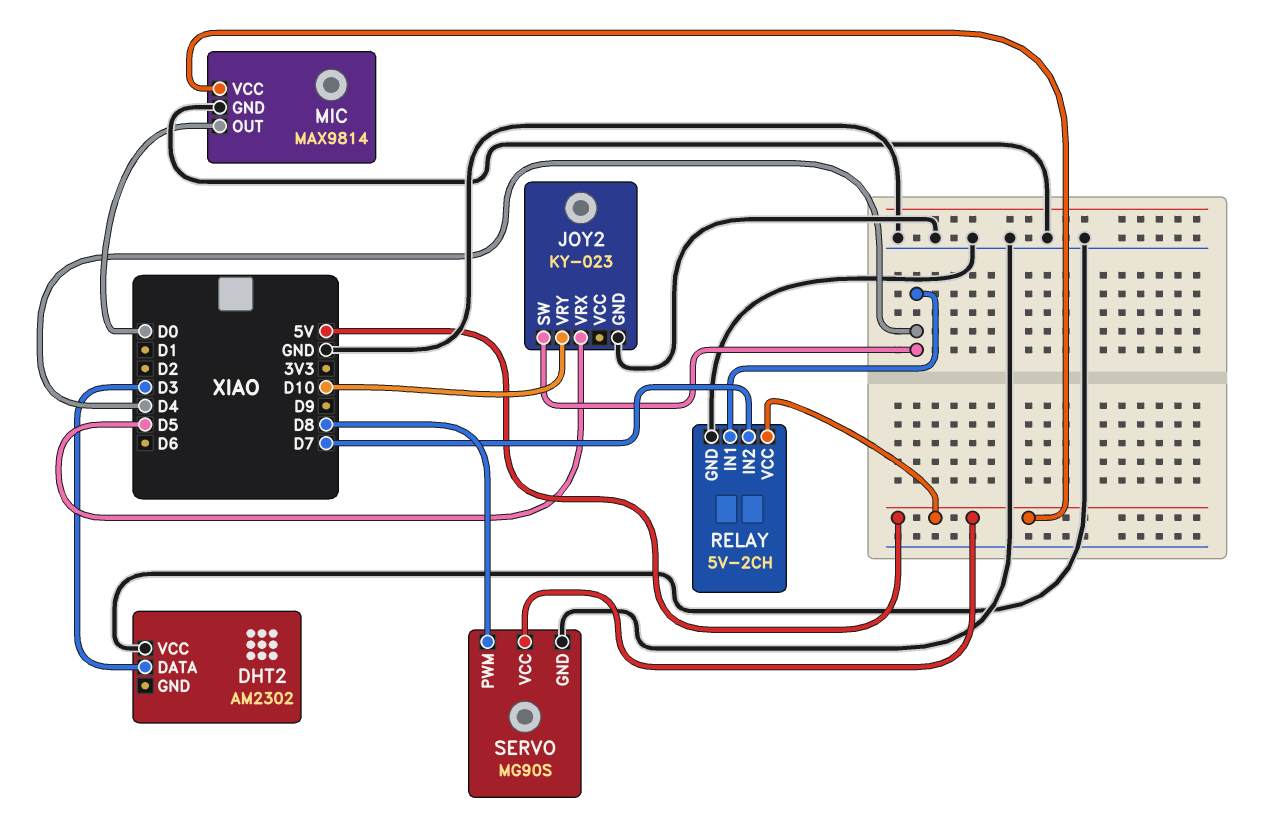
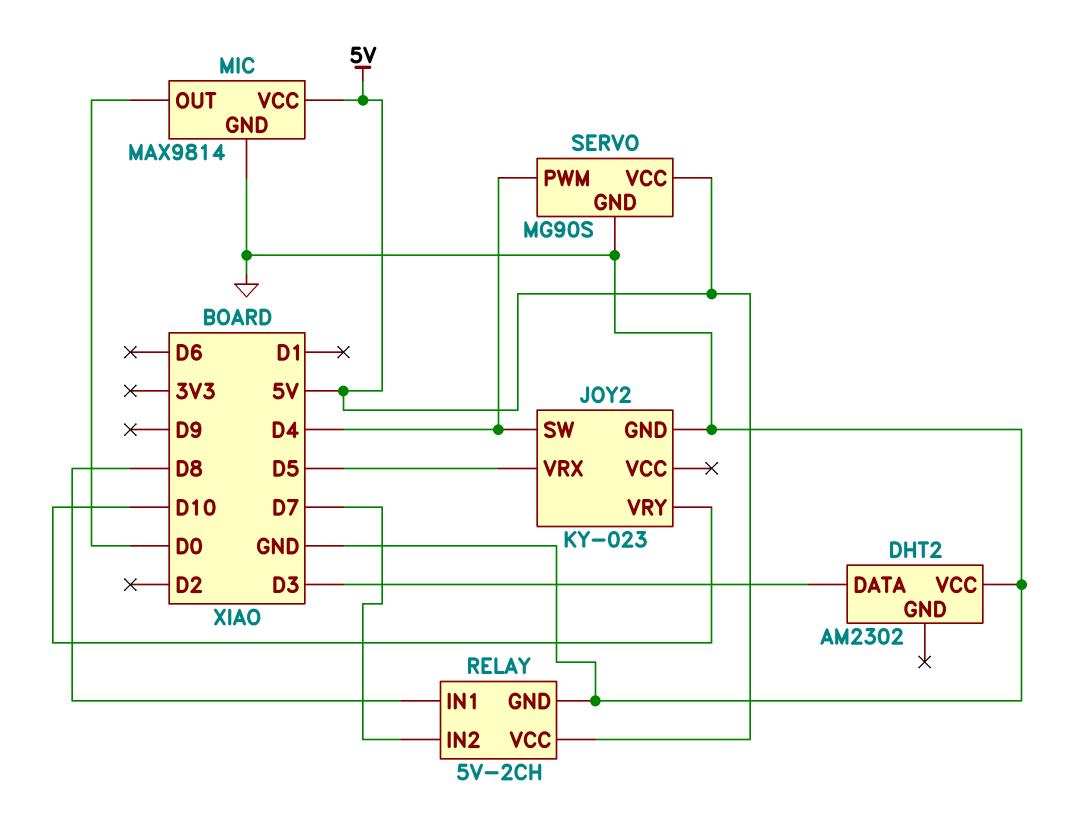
RELAY pin IN1: D4 -> D8
SERVO pin PWM: D8 -> D4

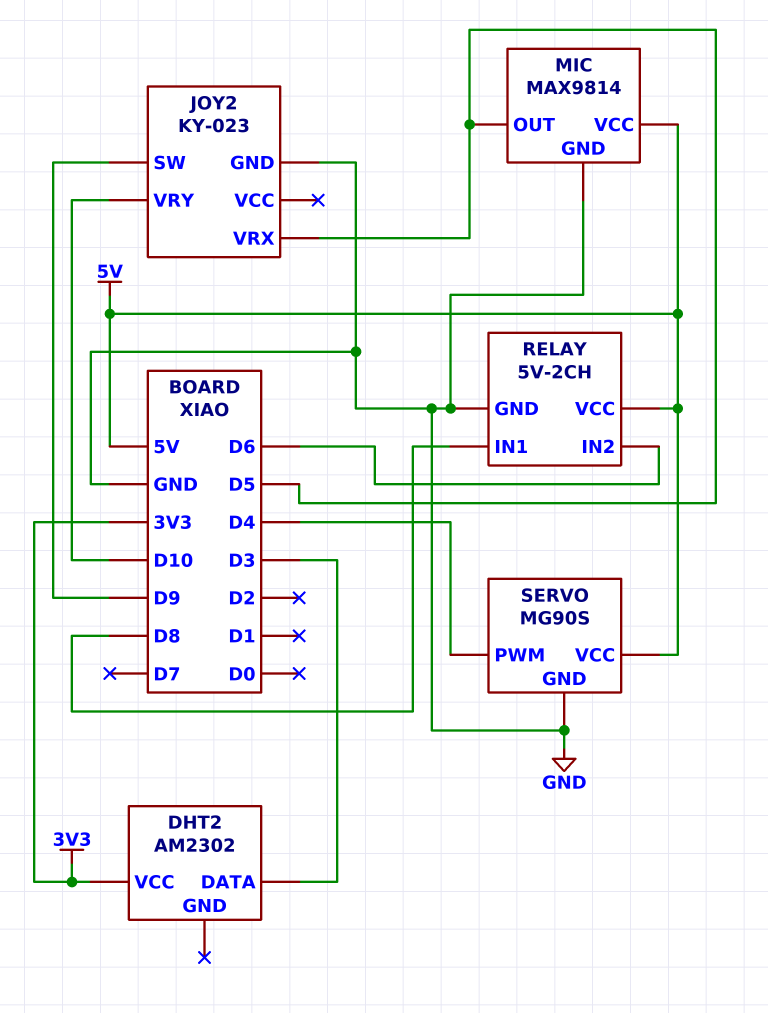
DHT2 pin VCC: GND -> 3V3
JOY2 pin SW: D4 -> D9
MIC pin OUT: D0 -> D5
RELAY pin IN2: D7 -> D6

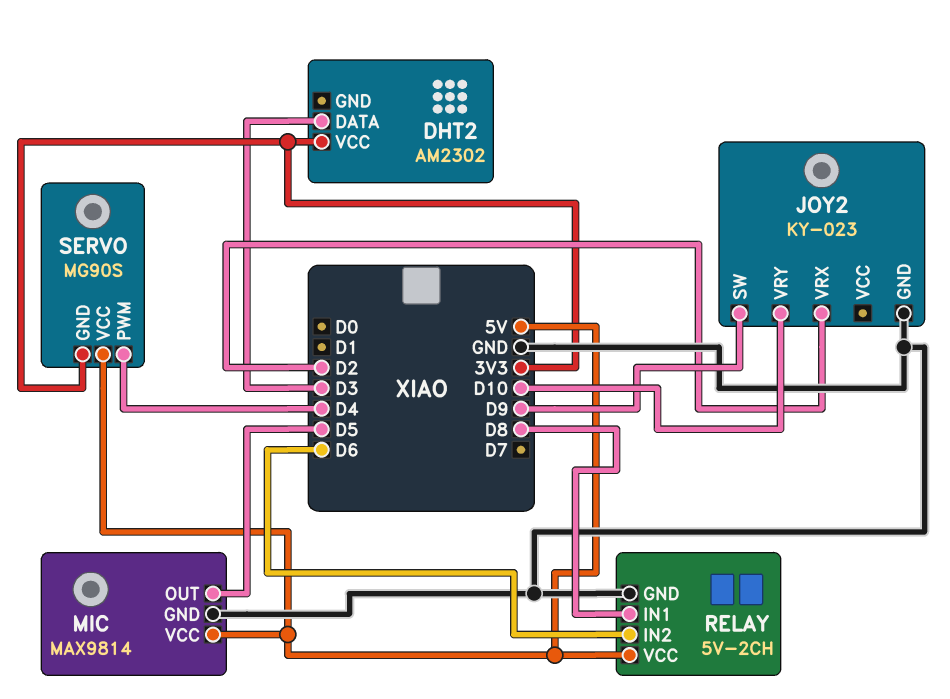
JOY2 pin VRX: D5 -> D2
SERVO pin GND: GND -> 3V3

